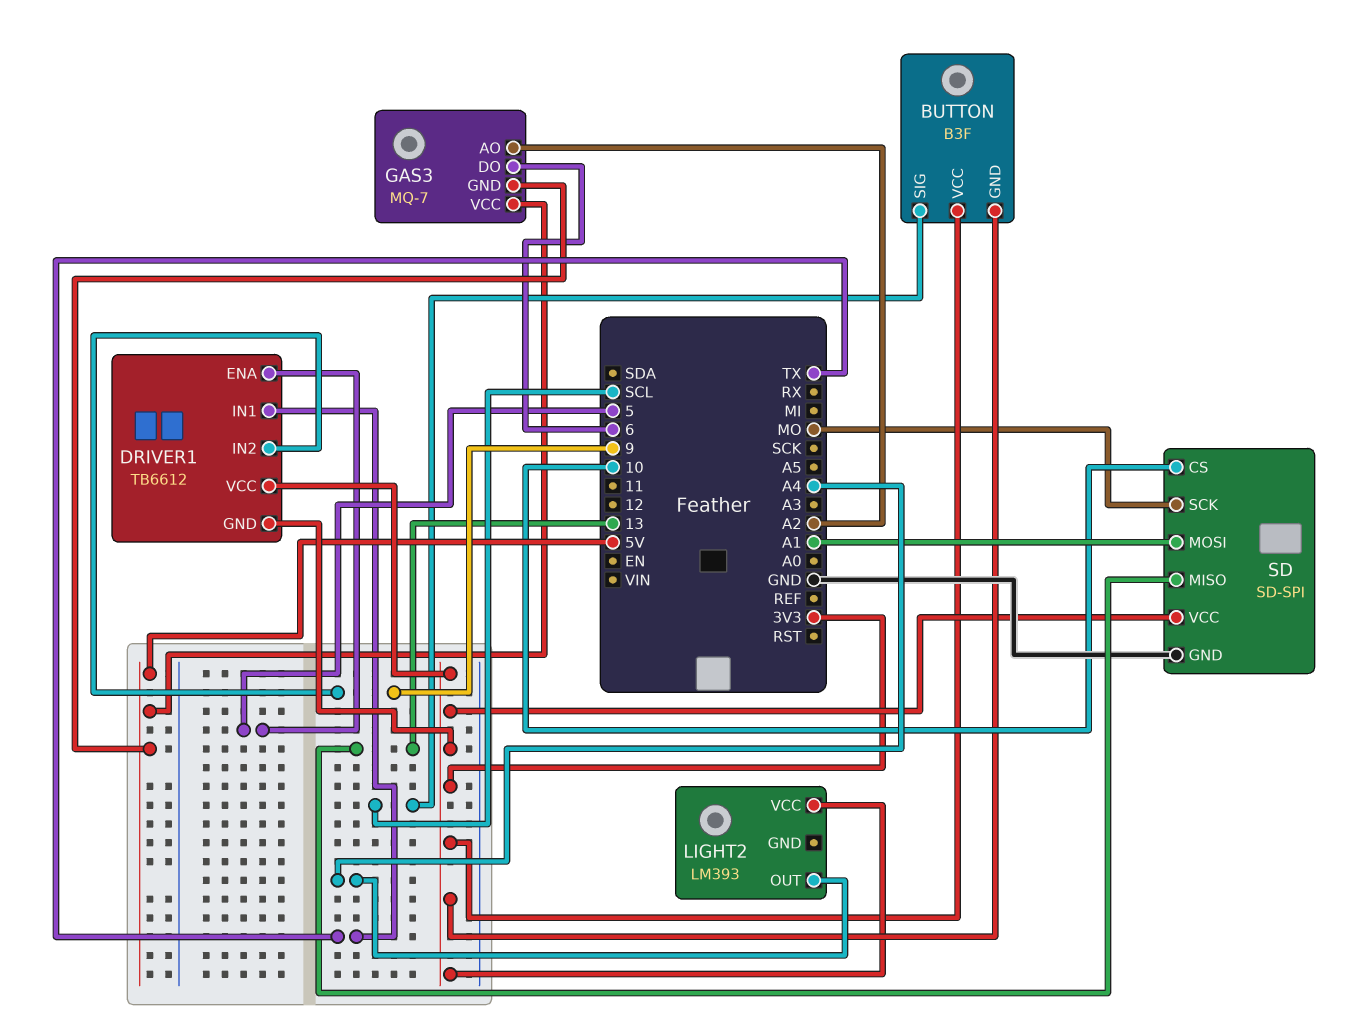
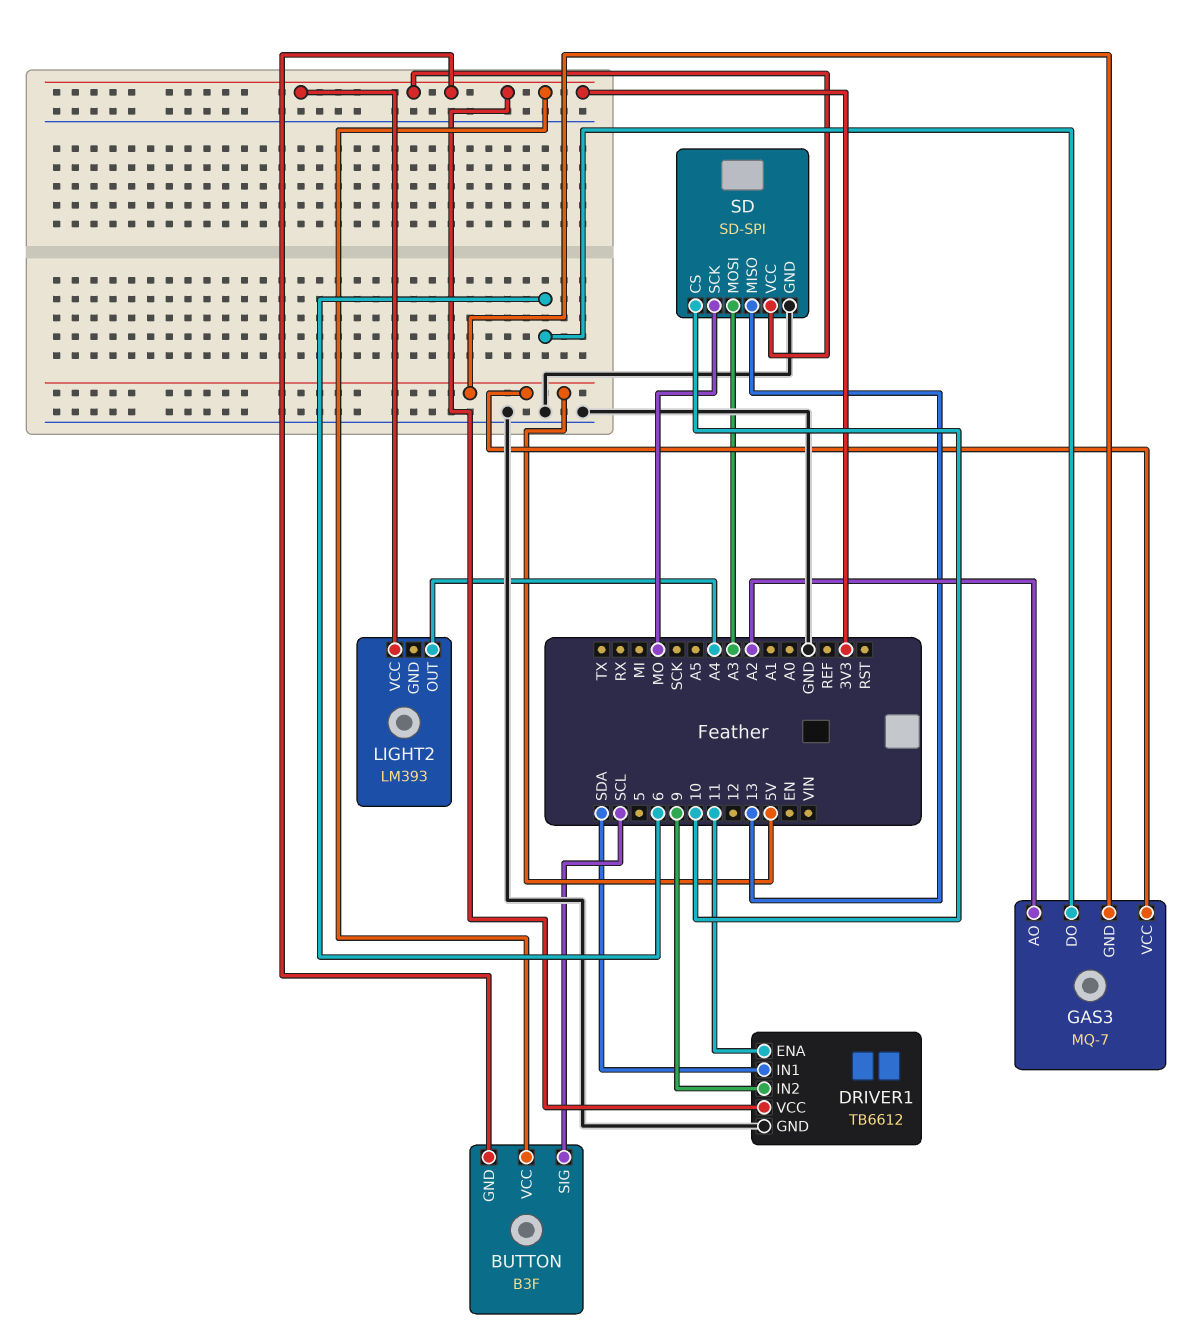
DRIVER1 pin ENA: 5 -> 11
DRIVER1 pin GND: 3V3 -> GND
DRIVER1 pin IN1: TX -> SDA
SD pin MOSI: A1 -> A3

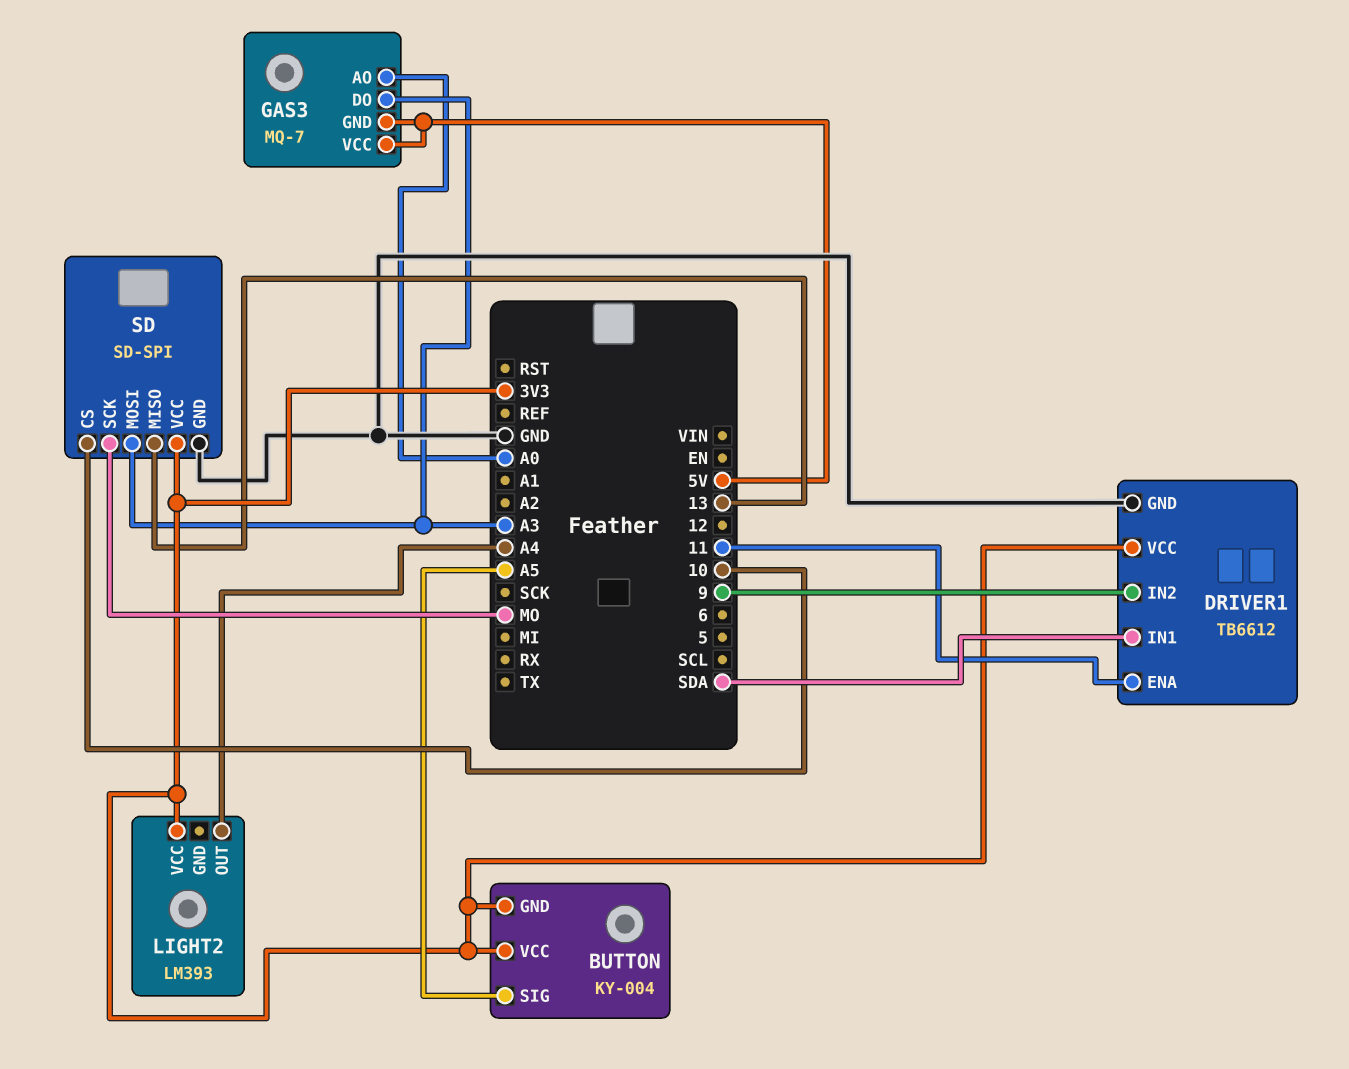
BUTTON: B3F -> KY-004
BUTTON pin SIG: SCL -> A5
GAS3 pin AO: A2 -> A0
GAS3 pin DO: 6 -> A3

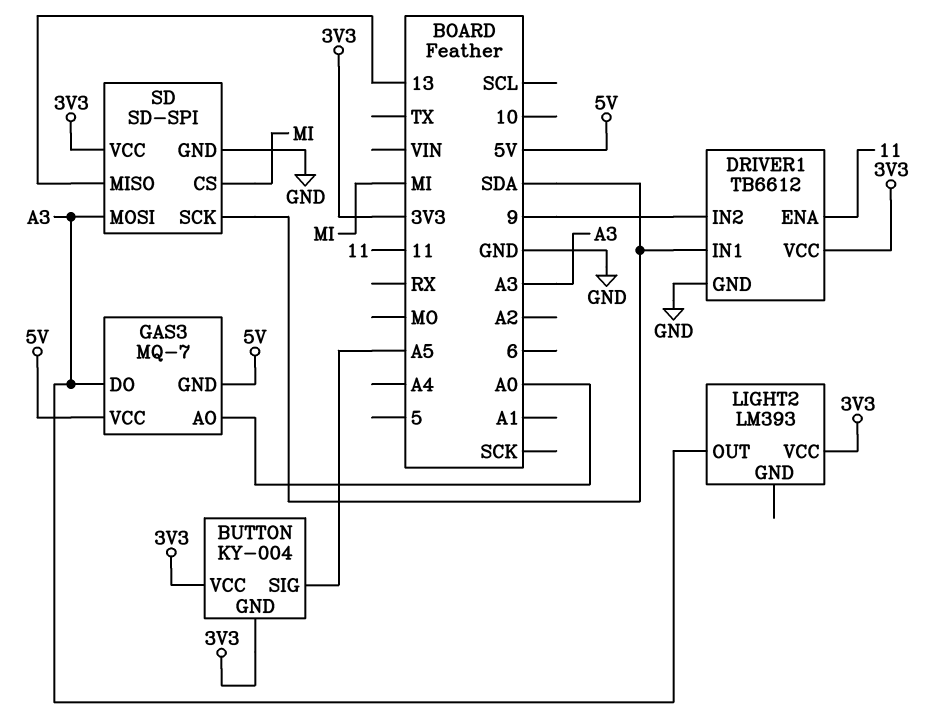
LIGHT2 pin OUT: A4 -> A3
SD pin CS: 10 -> MI
SD pin SCK: MO -> SDA

